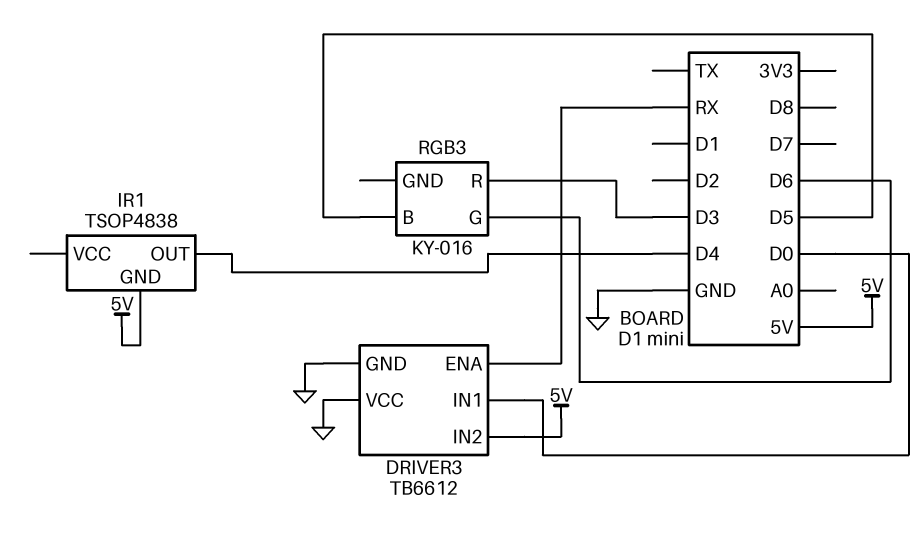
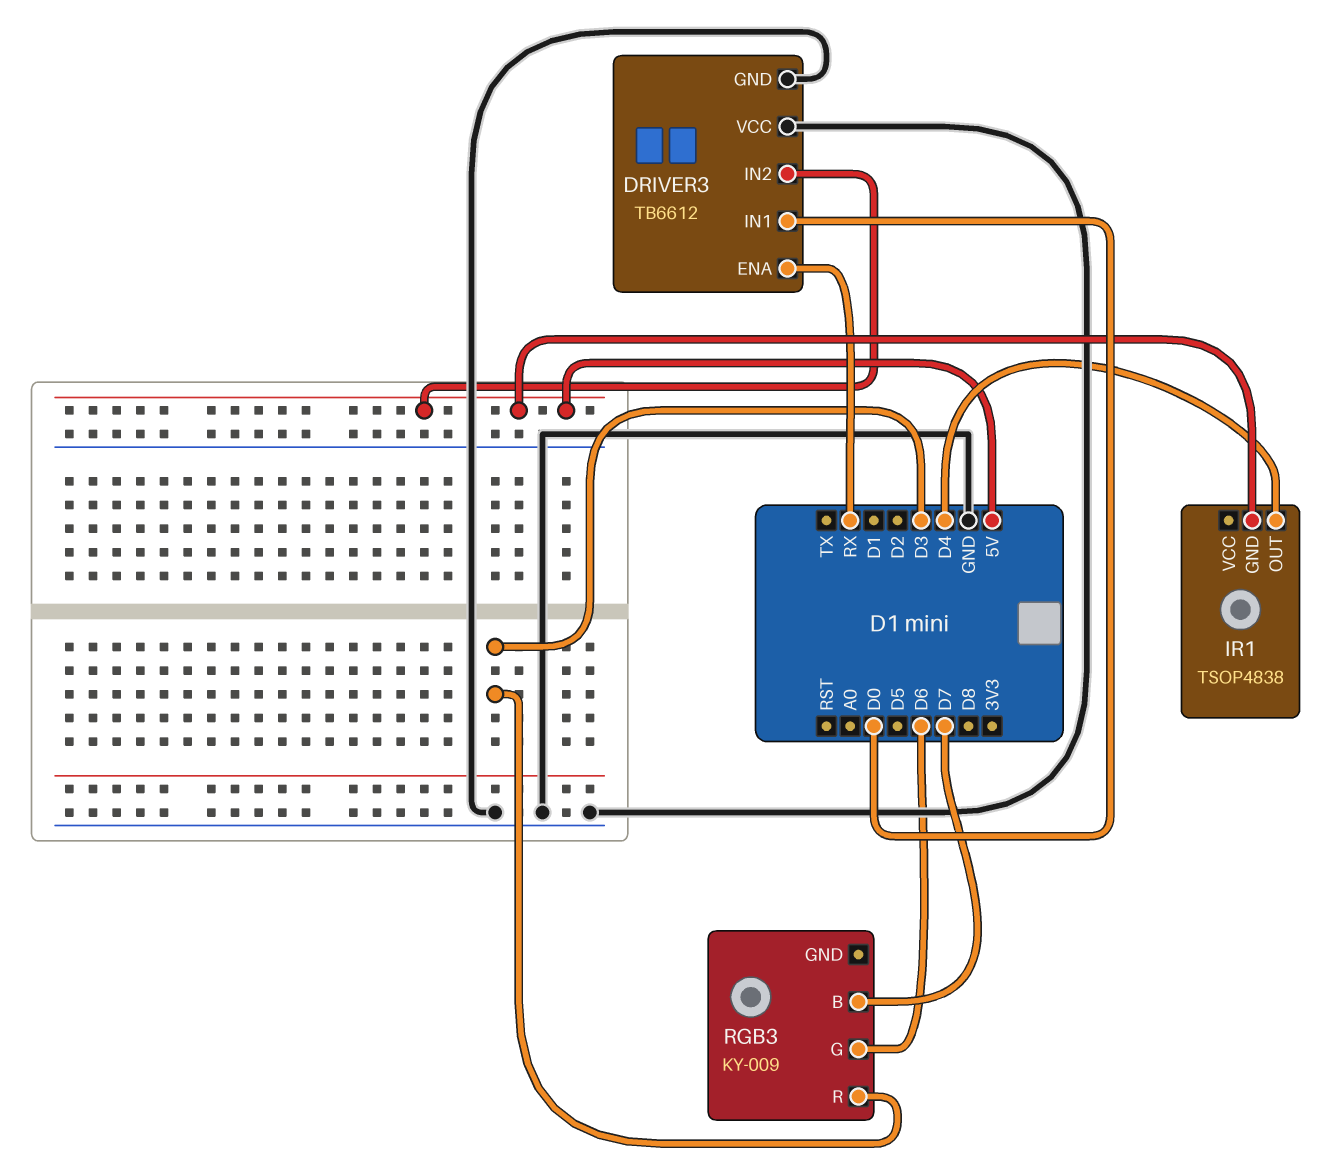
RGB3: KY-016 -> KY-009
RGB3 pin B: D5 -> D7

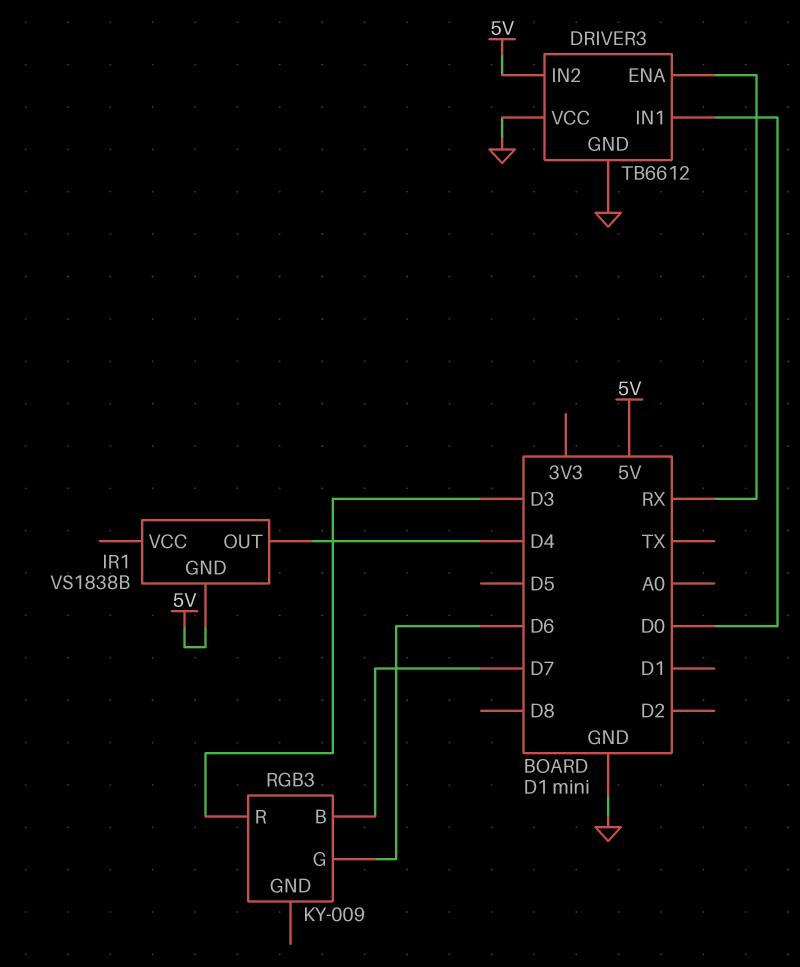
IR1: TSOP4838 -> VS1838B

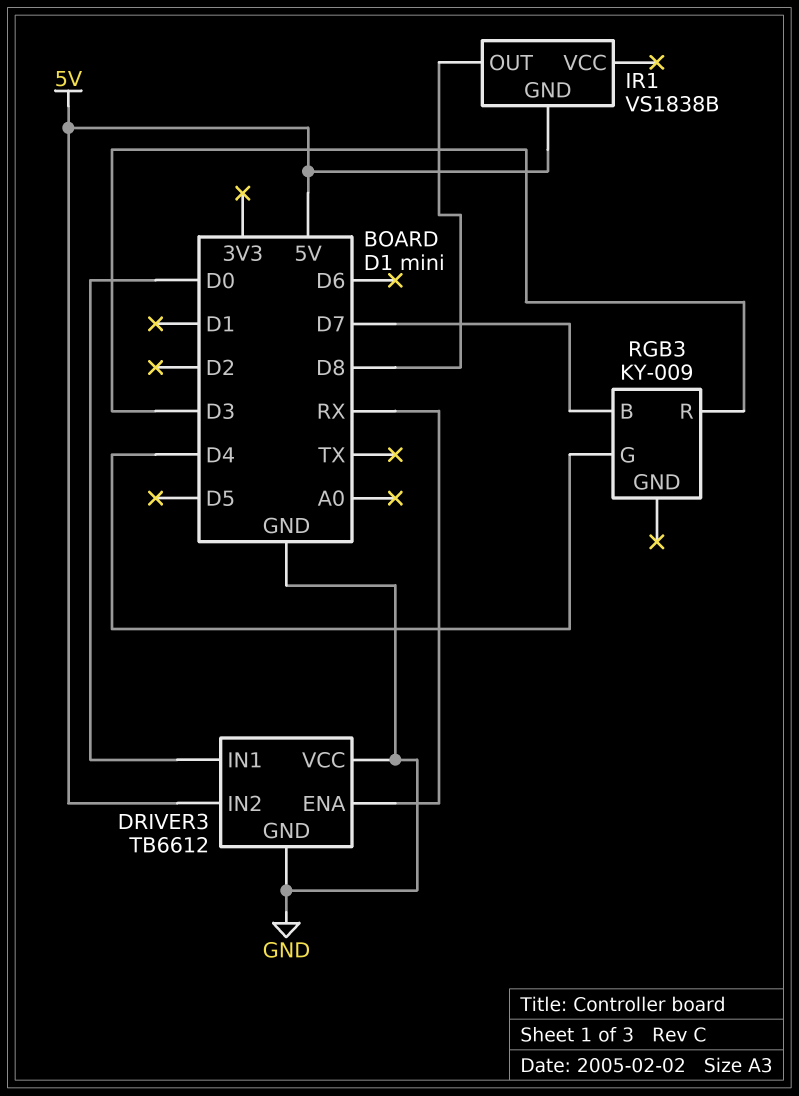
IR1 pin OUT: D4 -> D8
RGB3 pin G: D6 -> D4

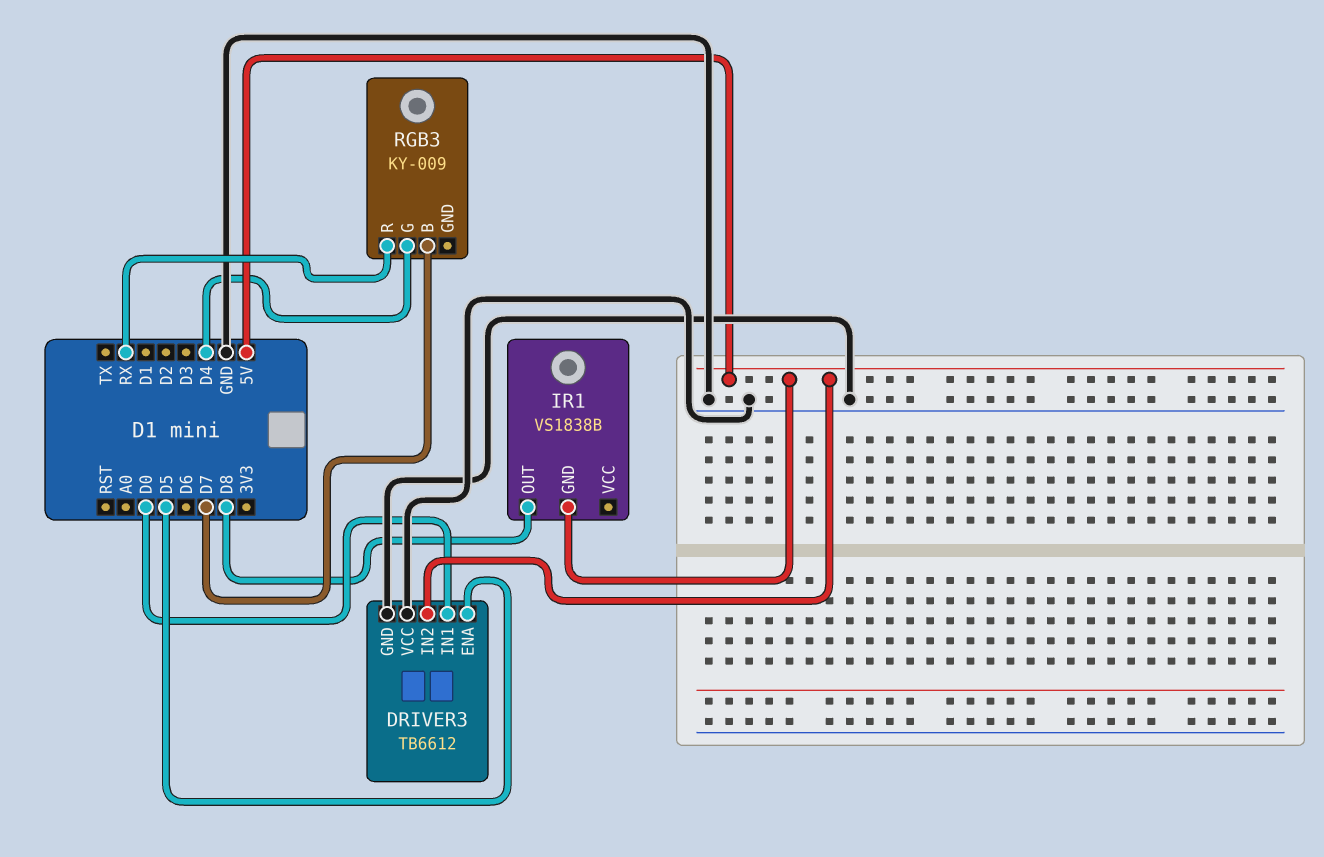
DRIVER3 pin ENA: RX -> D5
RGB3 pin R: D3 -> RX

